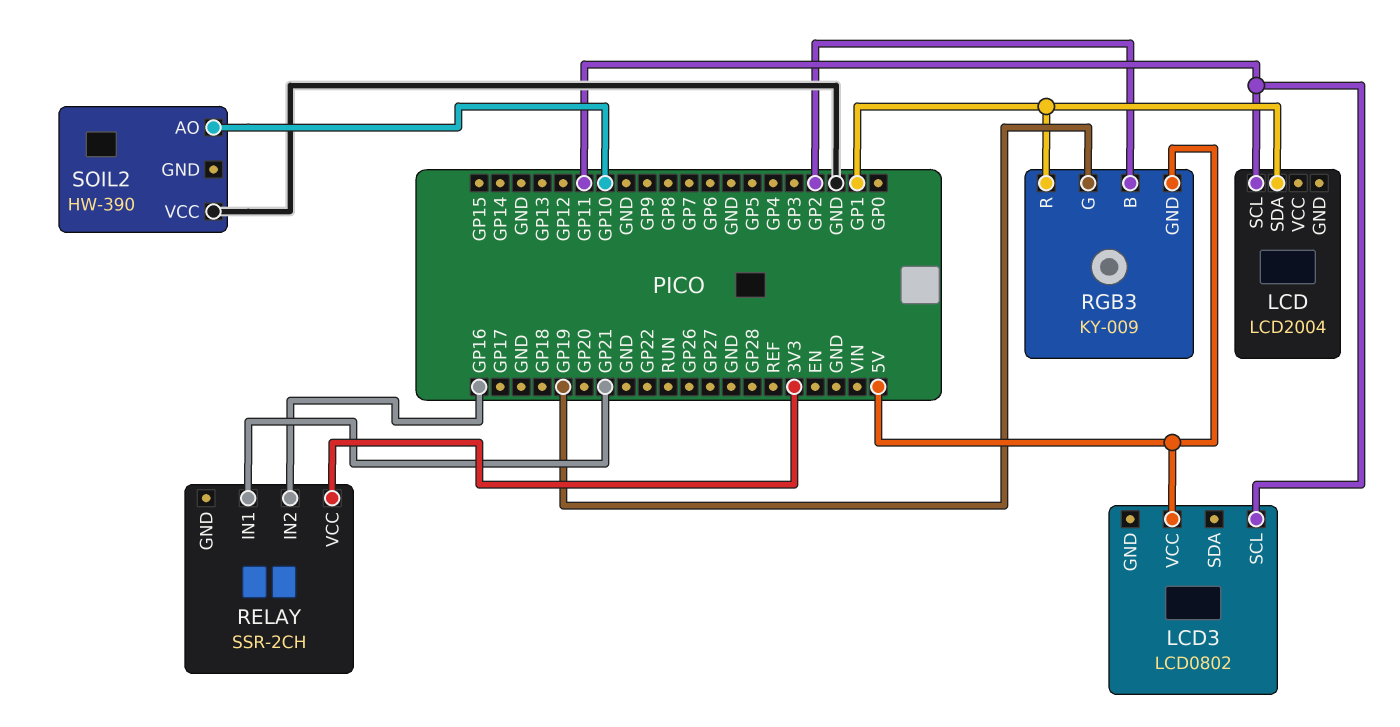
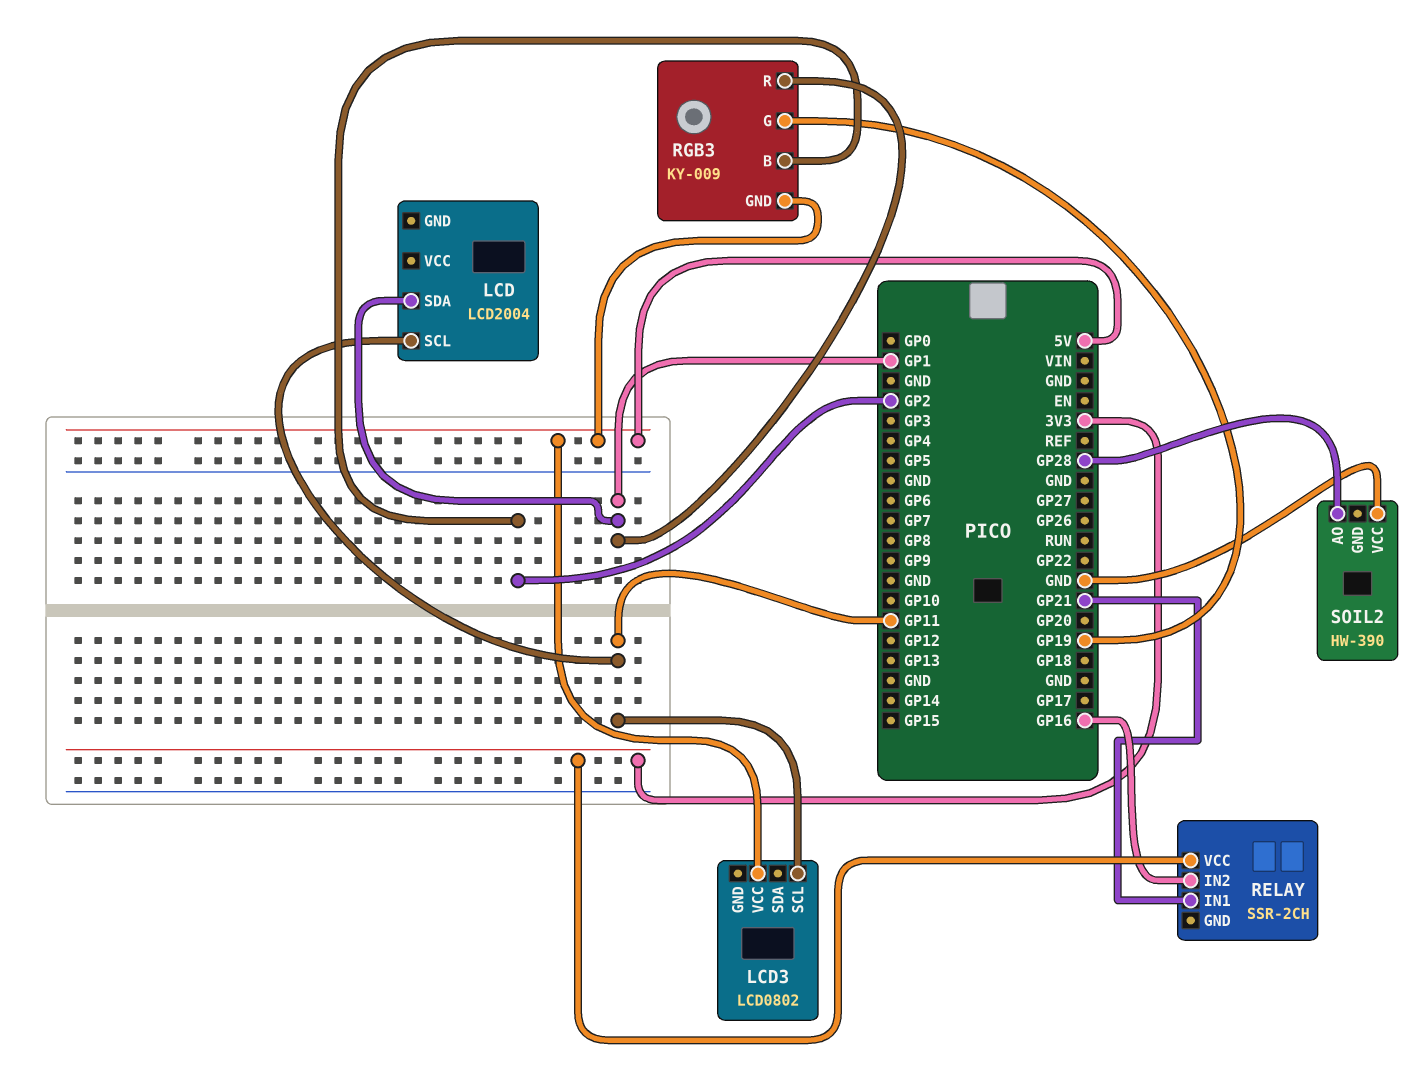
SOIL2 pin AO: GP10 -> GP28

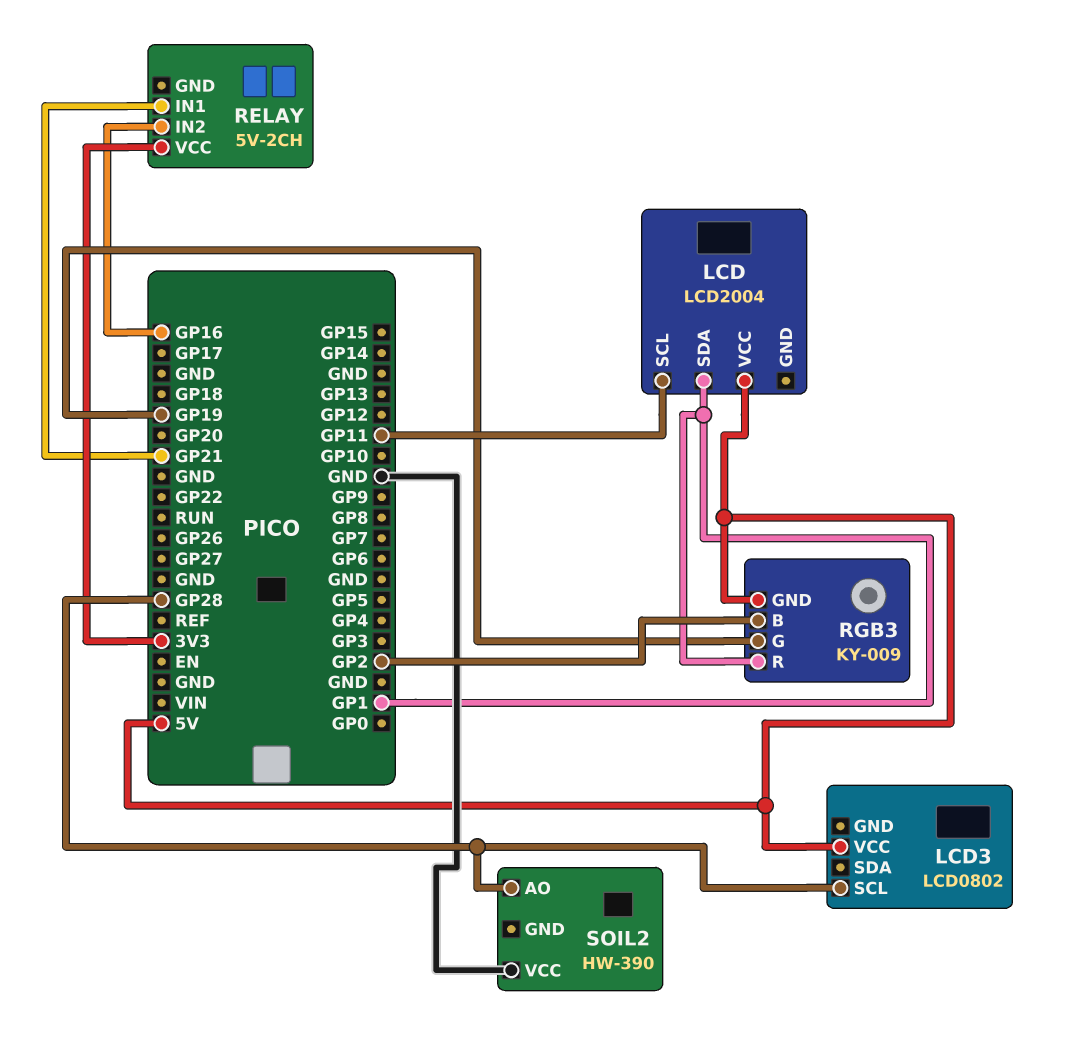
LCD pin VCC: none -> 5V
LCD3 pin SCL: GP11 -> GP28
RELAY: SSR-2CH -> 5V-2CH

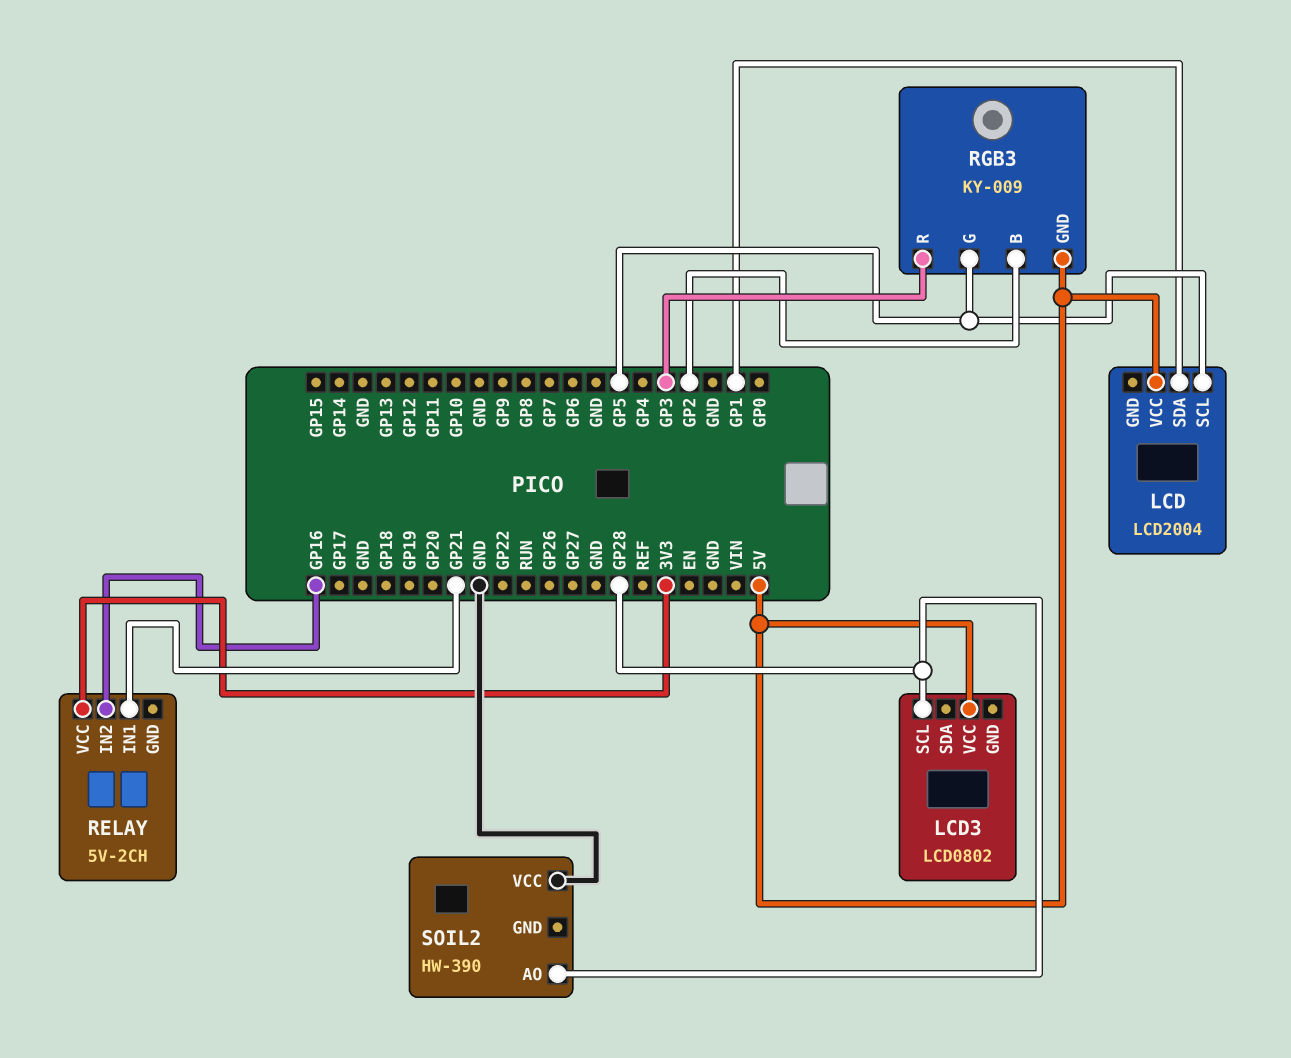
LCD pin SCL: GP11 -> GP5
RGB3 pin G: GP19 -> GP5
RGB3 pin R: GP1 -> GP3

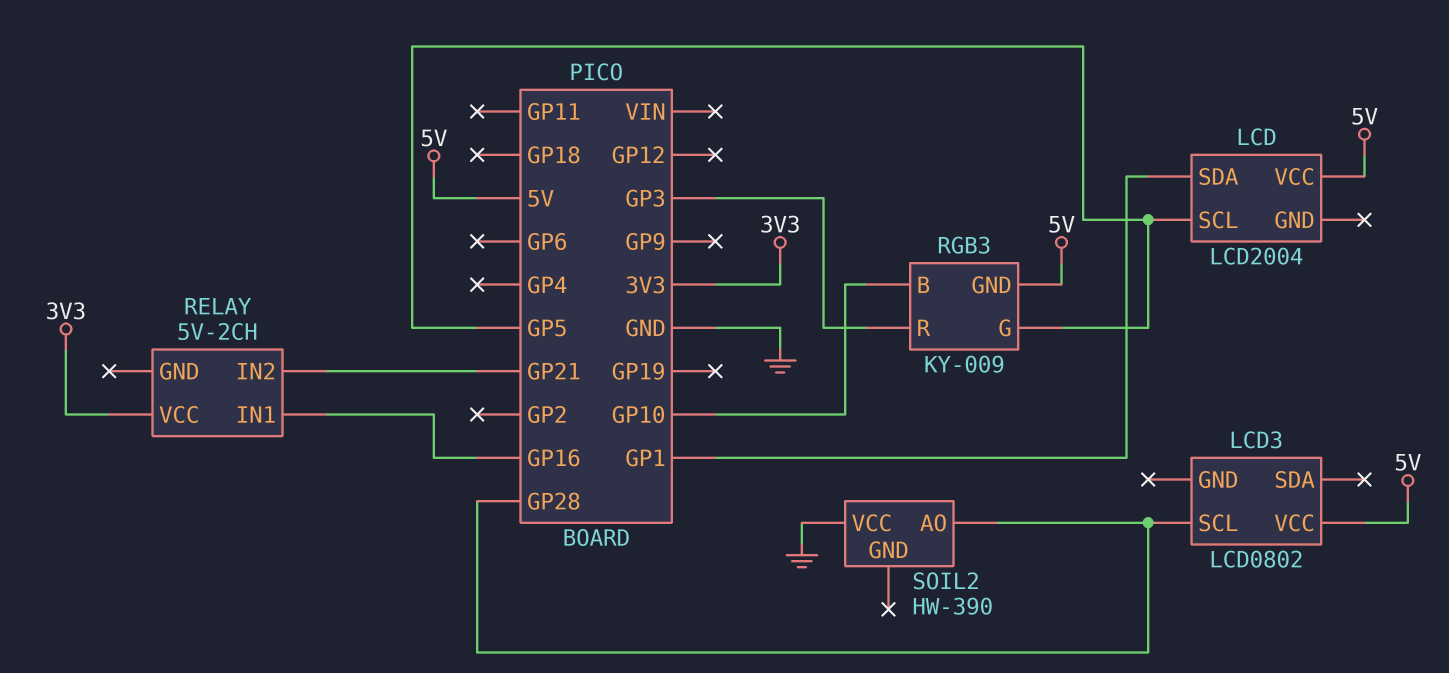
RELAY pin IN1: GP21 -> GP16
RELAY pin IN2: GP16 -> GP21
RGB3 pin B: GP2 -> GP10

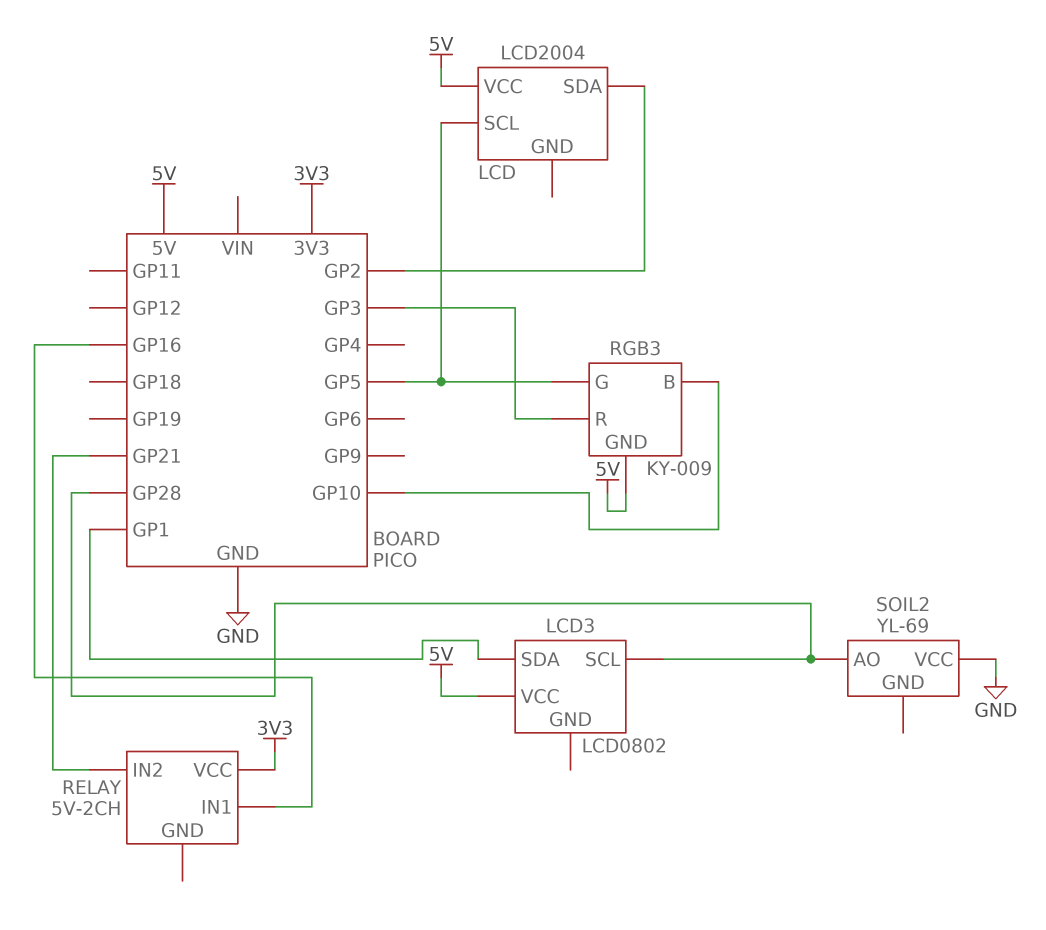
LCD pin SDA: GP1 -> GP2
LCD3 pin SDA: none -> GP1
SOIL2: HW-390 -> YL-69

